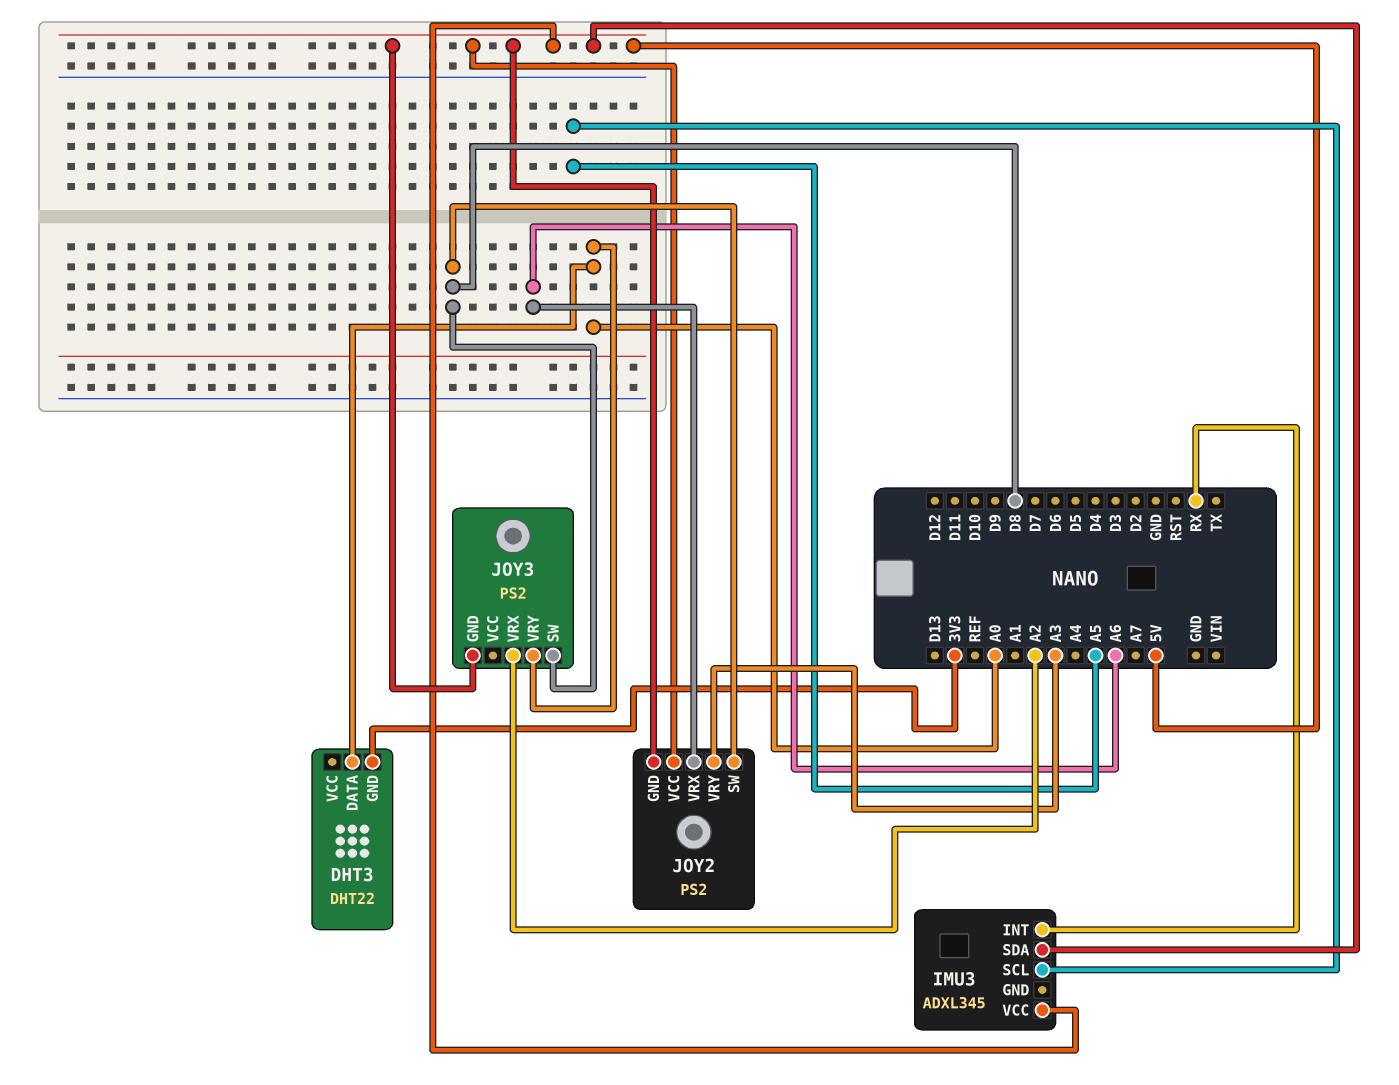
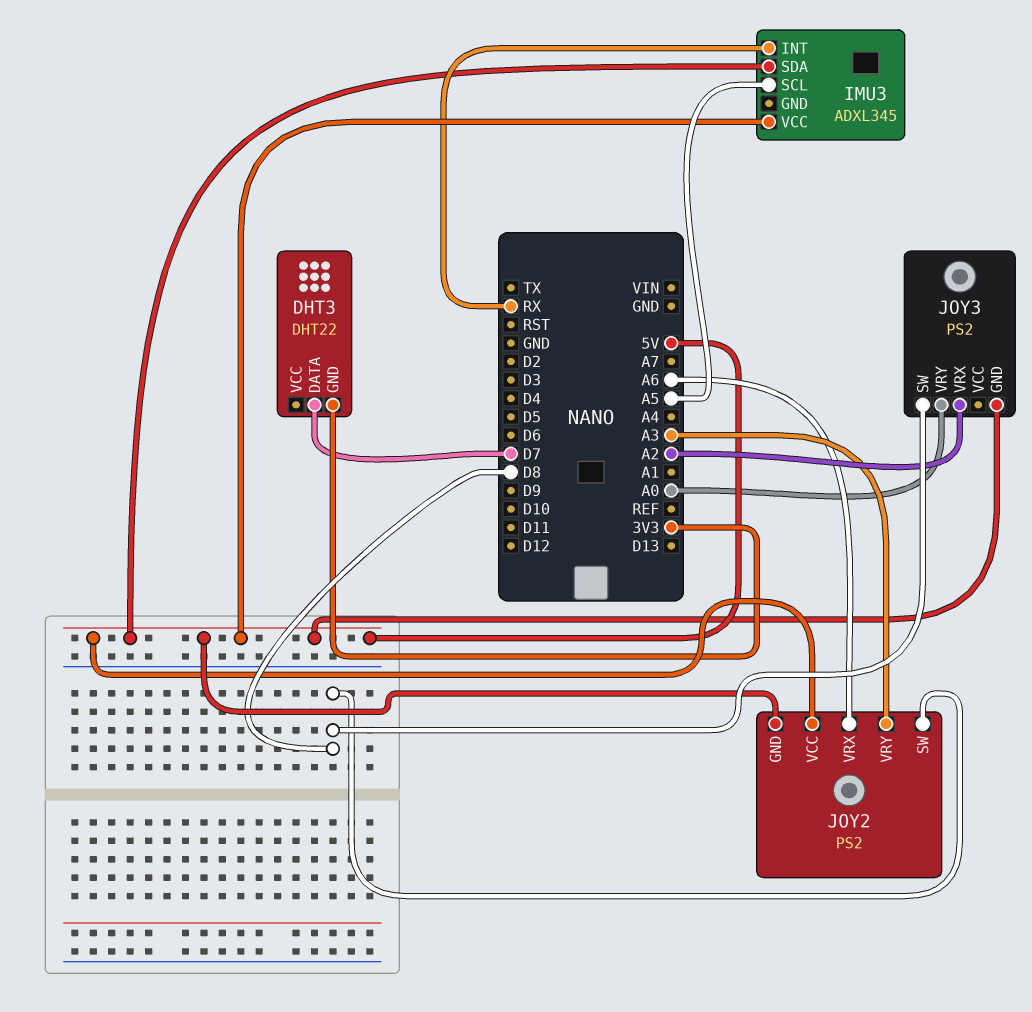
DHT3 pin DATA: A0 -> D7

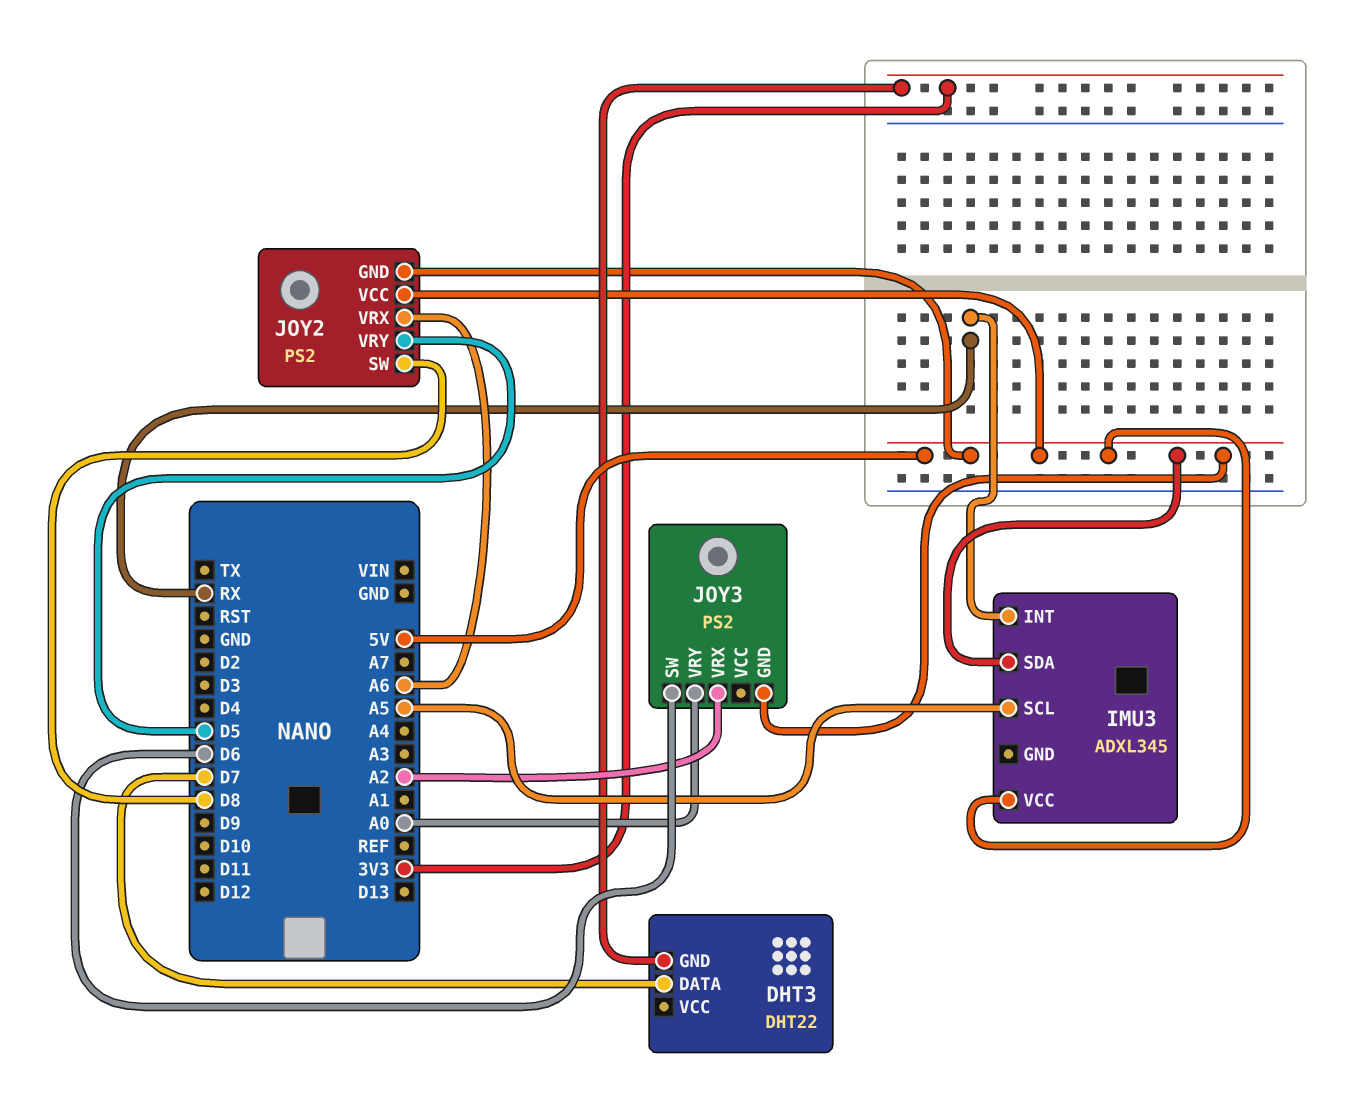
JOY2 pin VRY: A3 -> D5
JOY3 pin SW: D8 -> D6

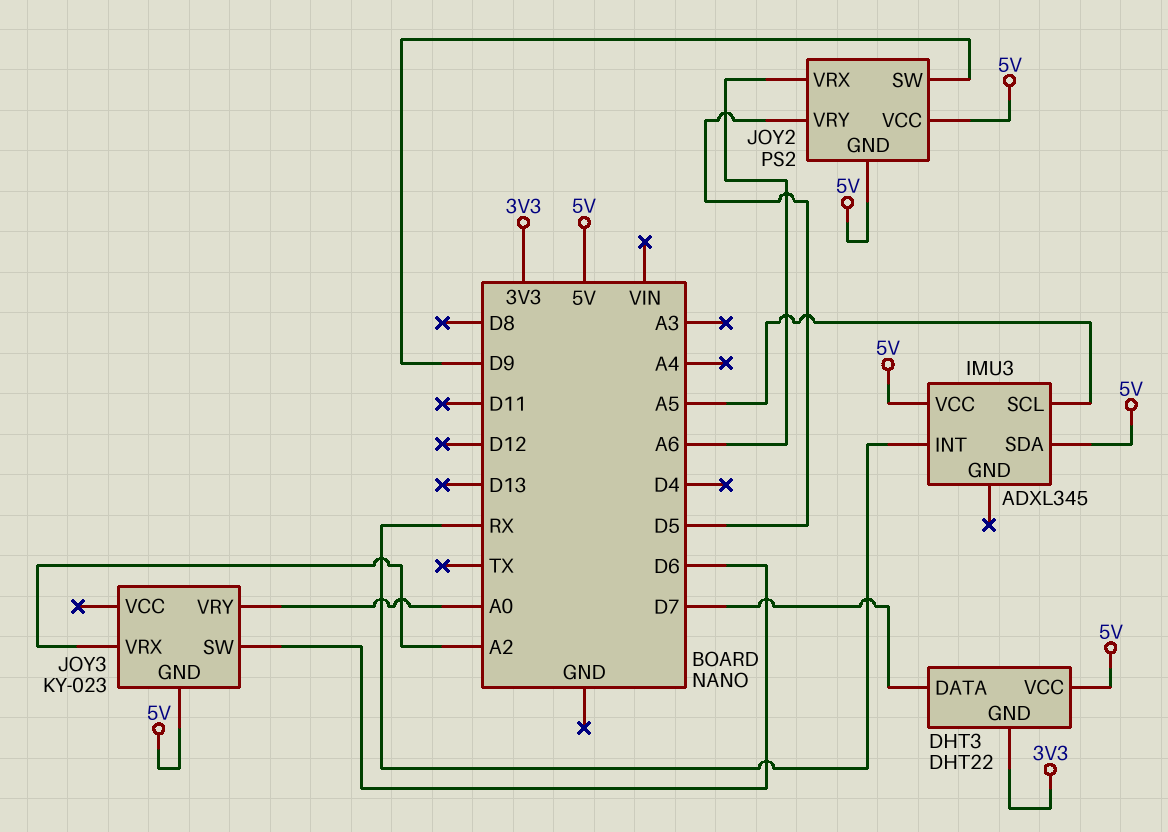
DHT3 pin VCC: none -> 5V
JOY2 pin SW: D8 -> D9
JOY3: PS2 -> KY-023

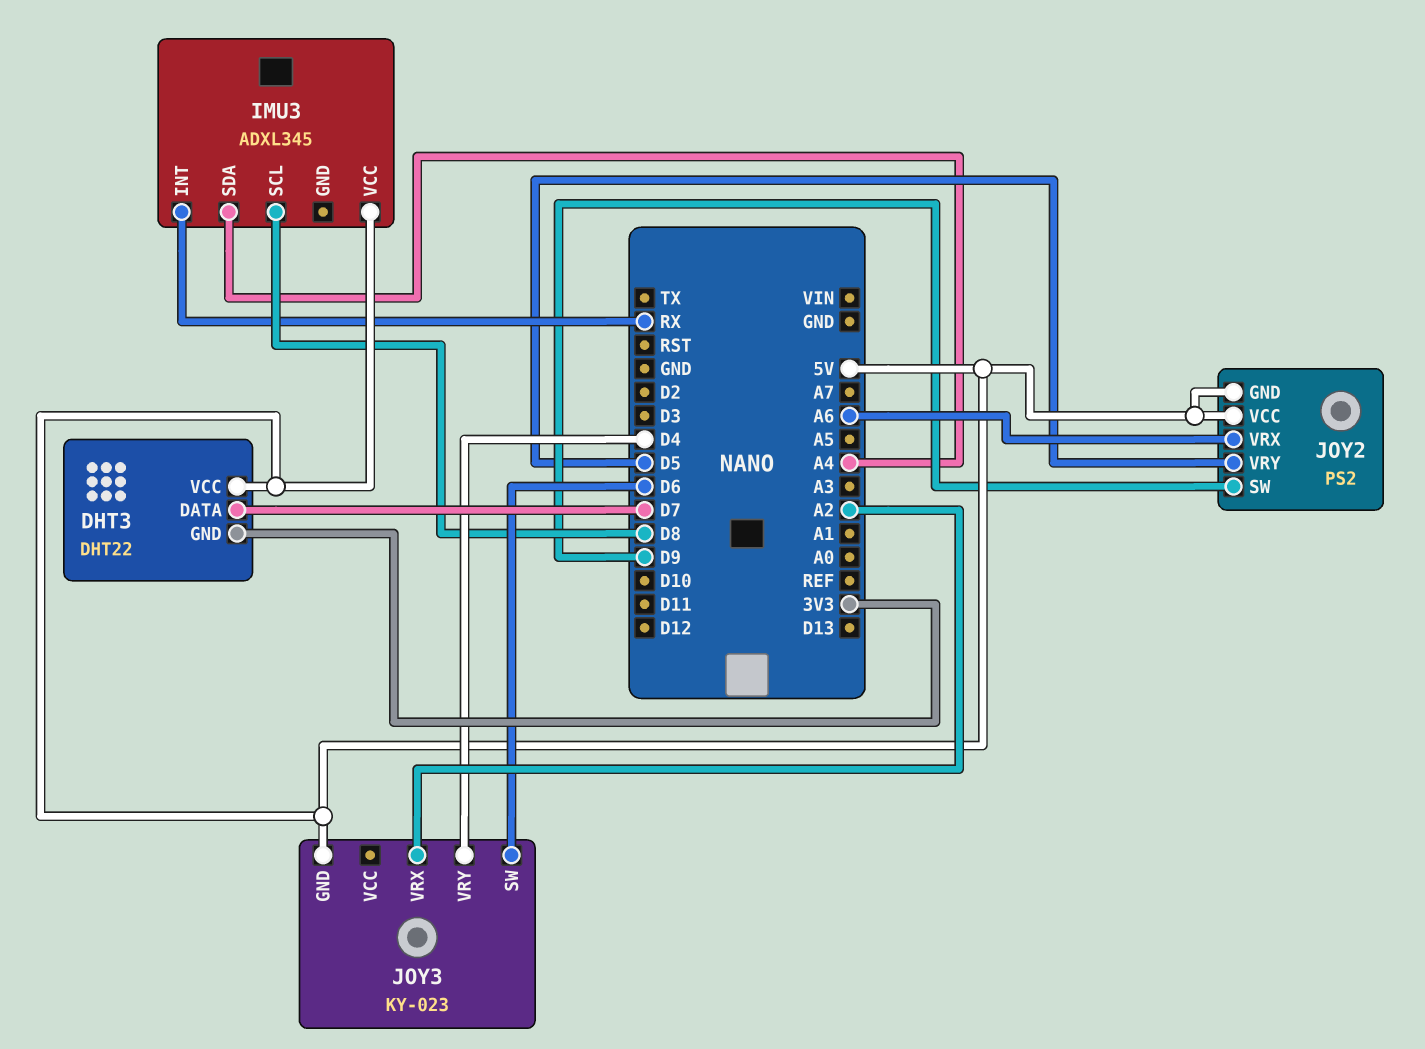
IMU3 pin SCL: A5 -> D8
IMU3 pin SDA: 5V -> A4
JOY3 pin VRY: A0 -> D4

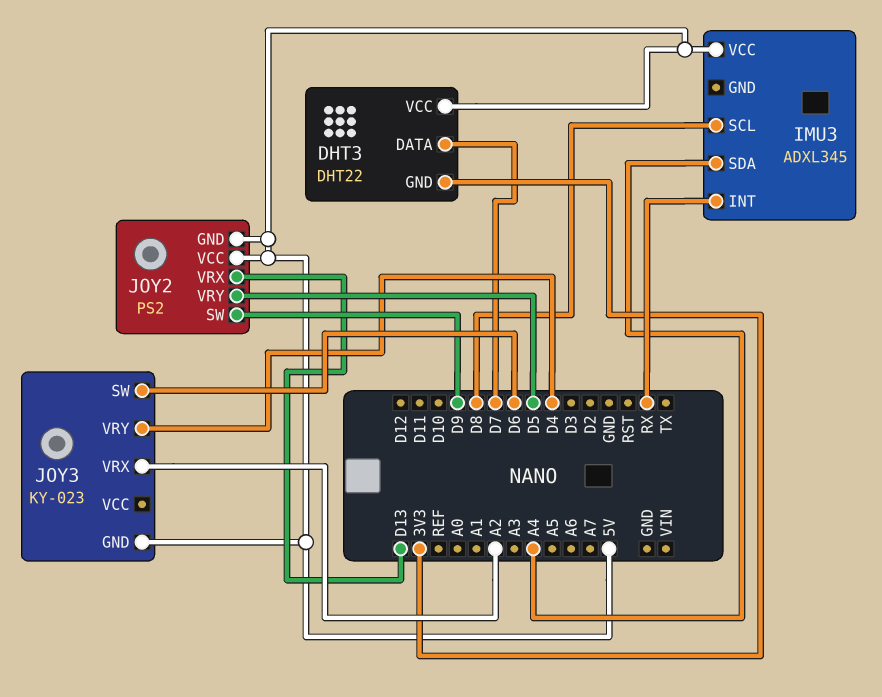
JOY2 pin VRX: A6 -> D13

